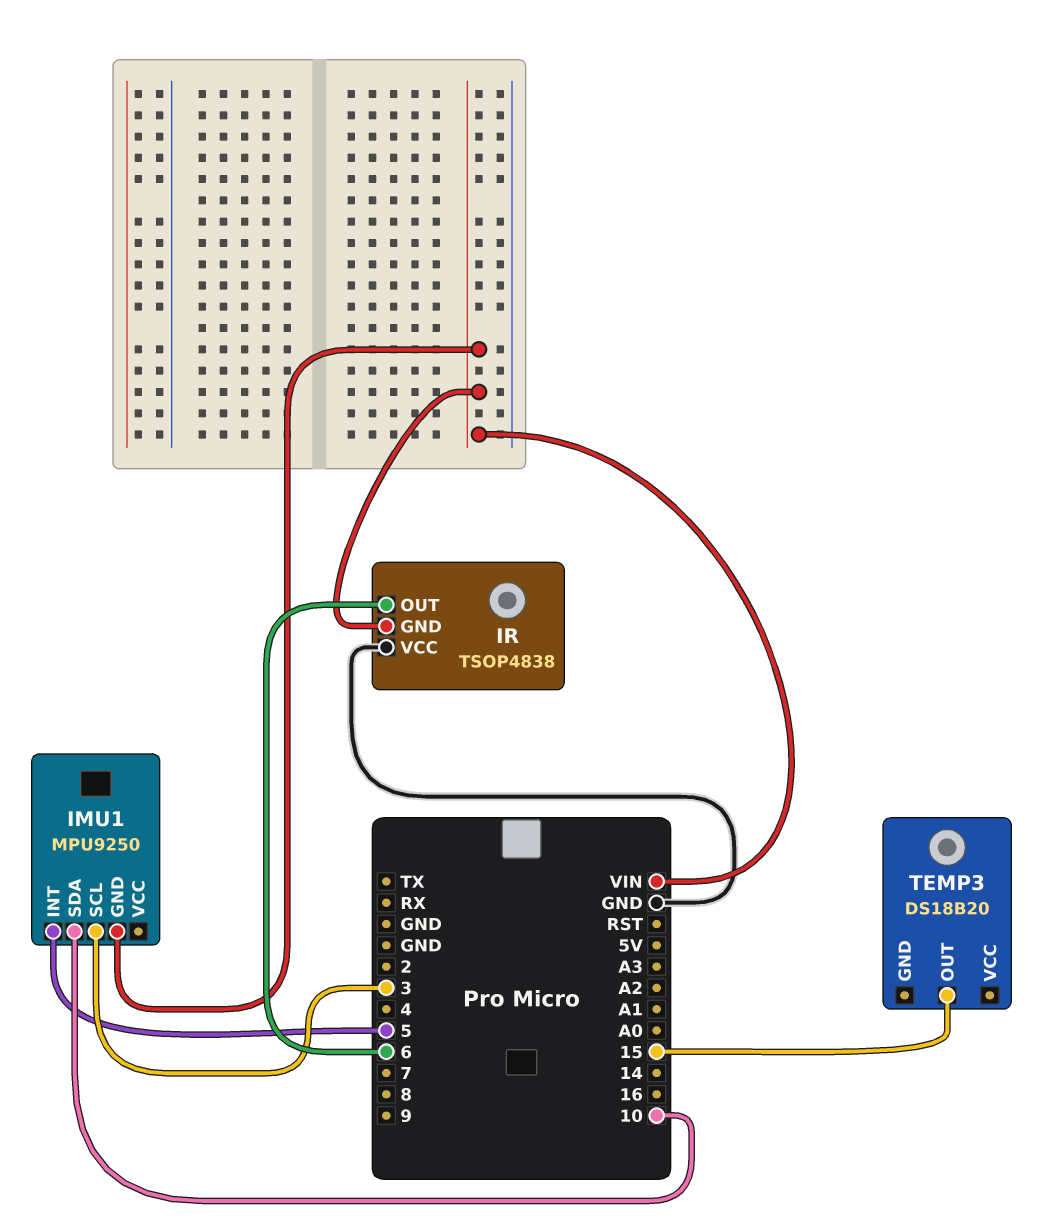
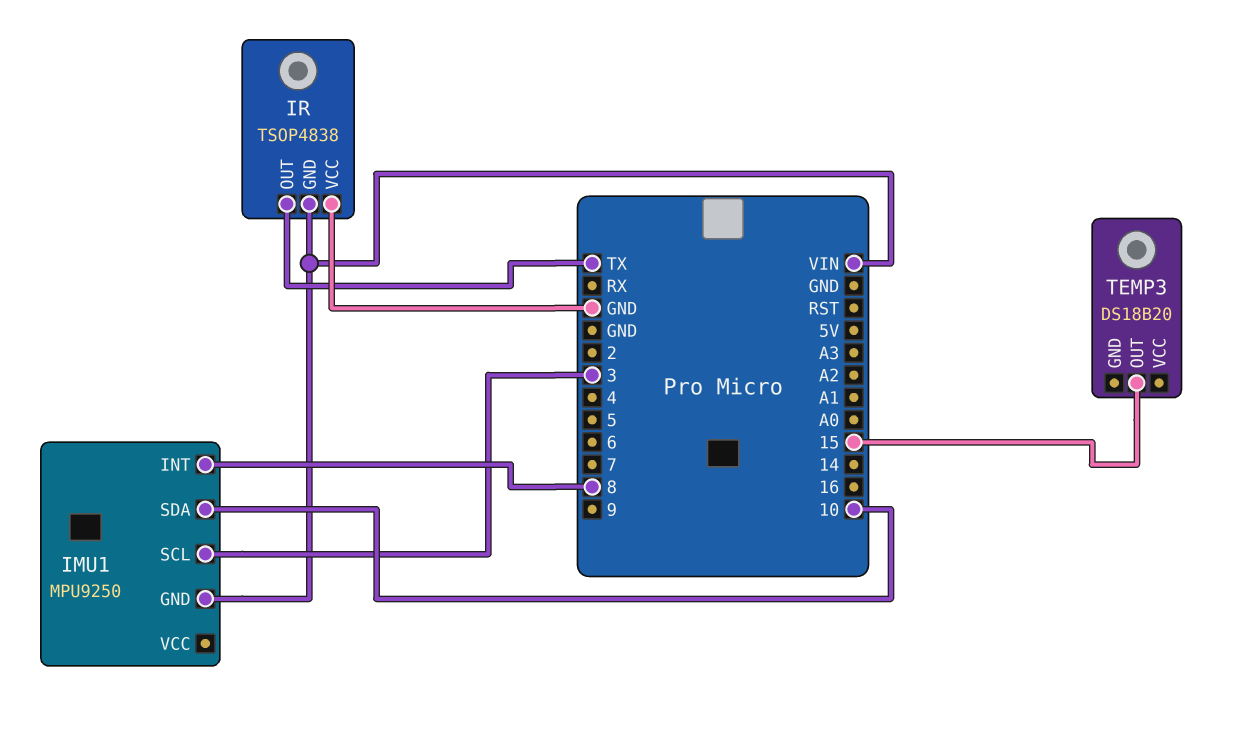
IMU1 pin INT: 5 -> 8
IR pin OUT: 6 -> TX

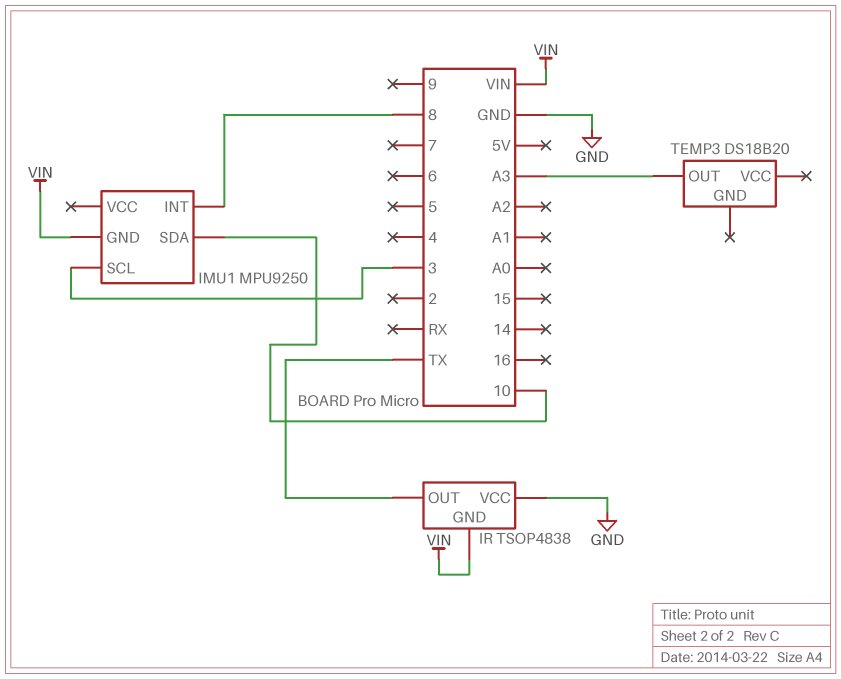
TEMP3 pin OUT: 15 -> A3

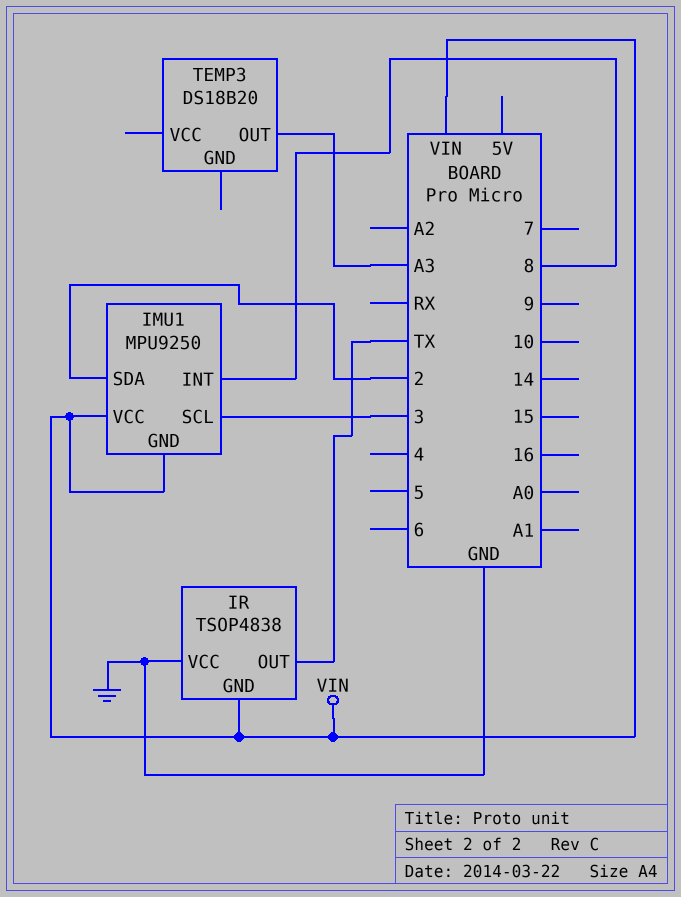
IMU1 pin SDA: 10 -> 2
IMU1 pin VCC: none -> VIN

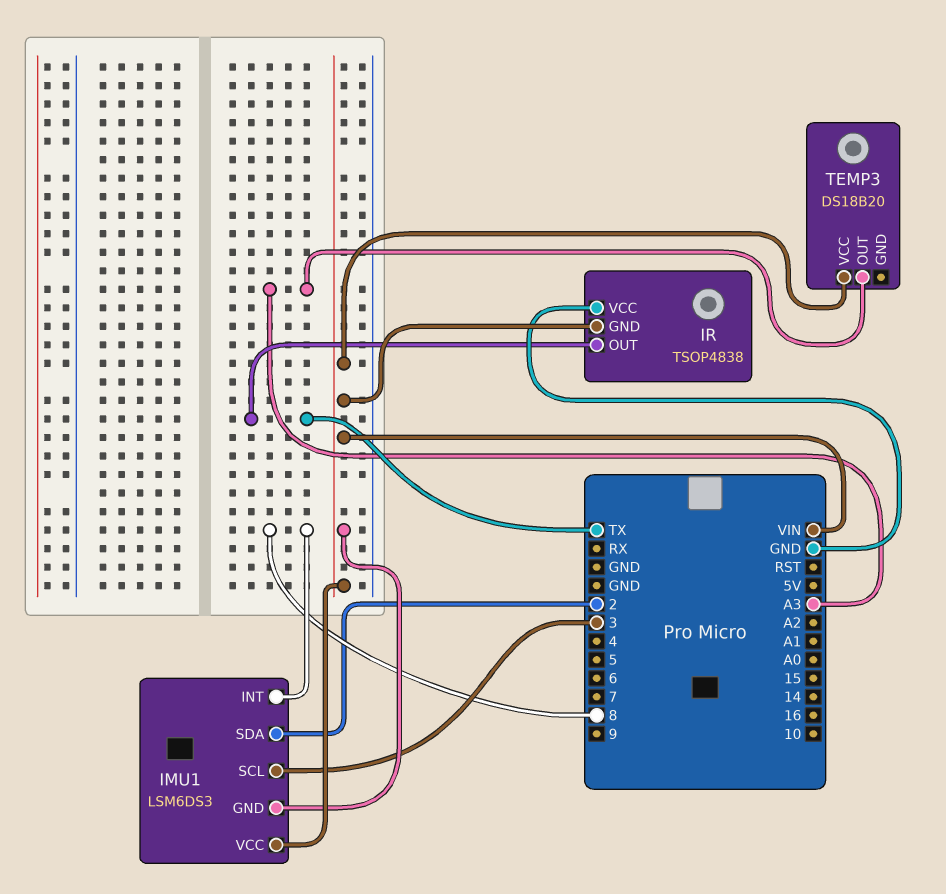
IMU1: MPU9250 -> LSM6DS3
TEMP3 pin VCC: none -> VIN

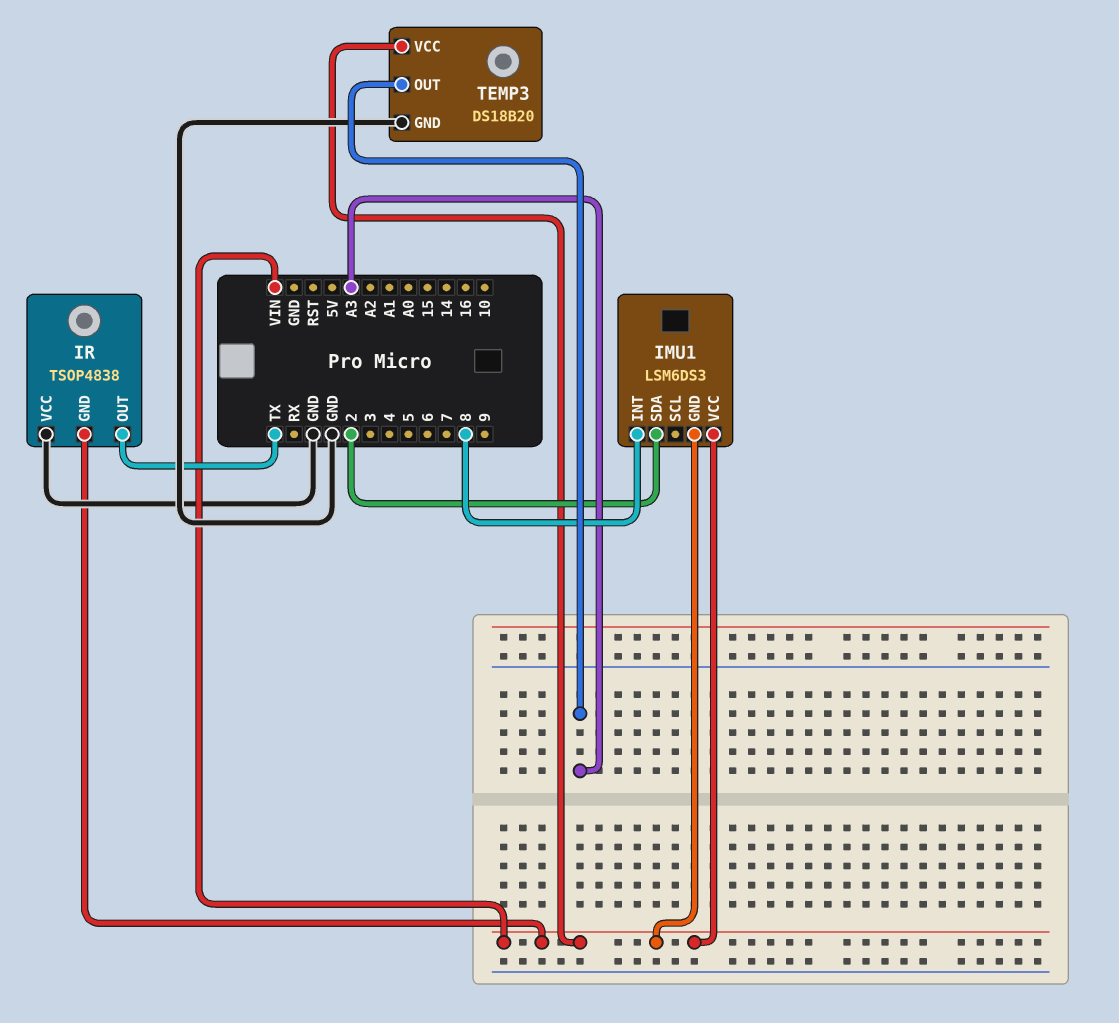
IMU1 pin SCL: 3 -> none
TEMP3 pin GND: none -> GND

